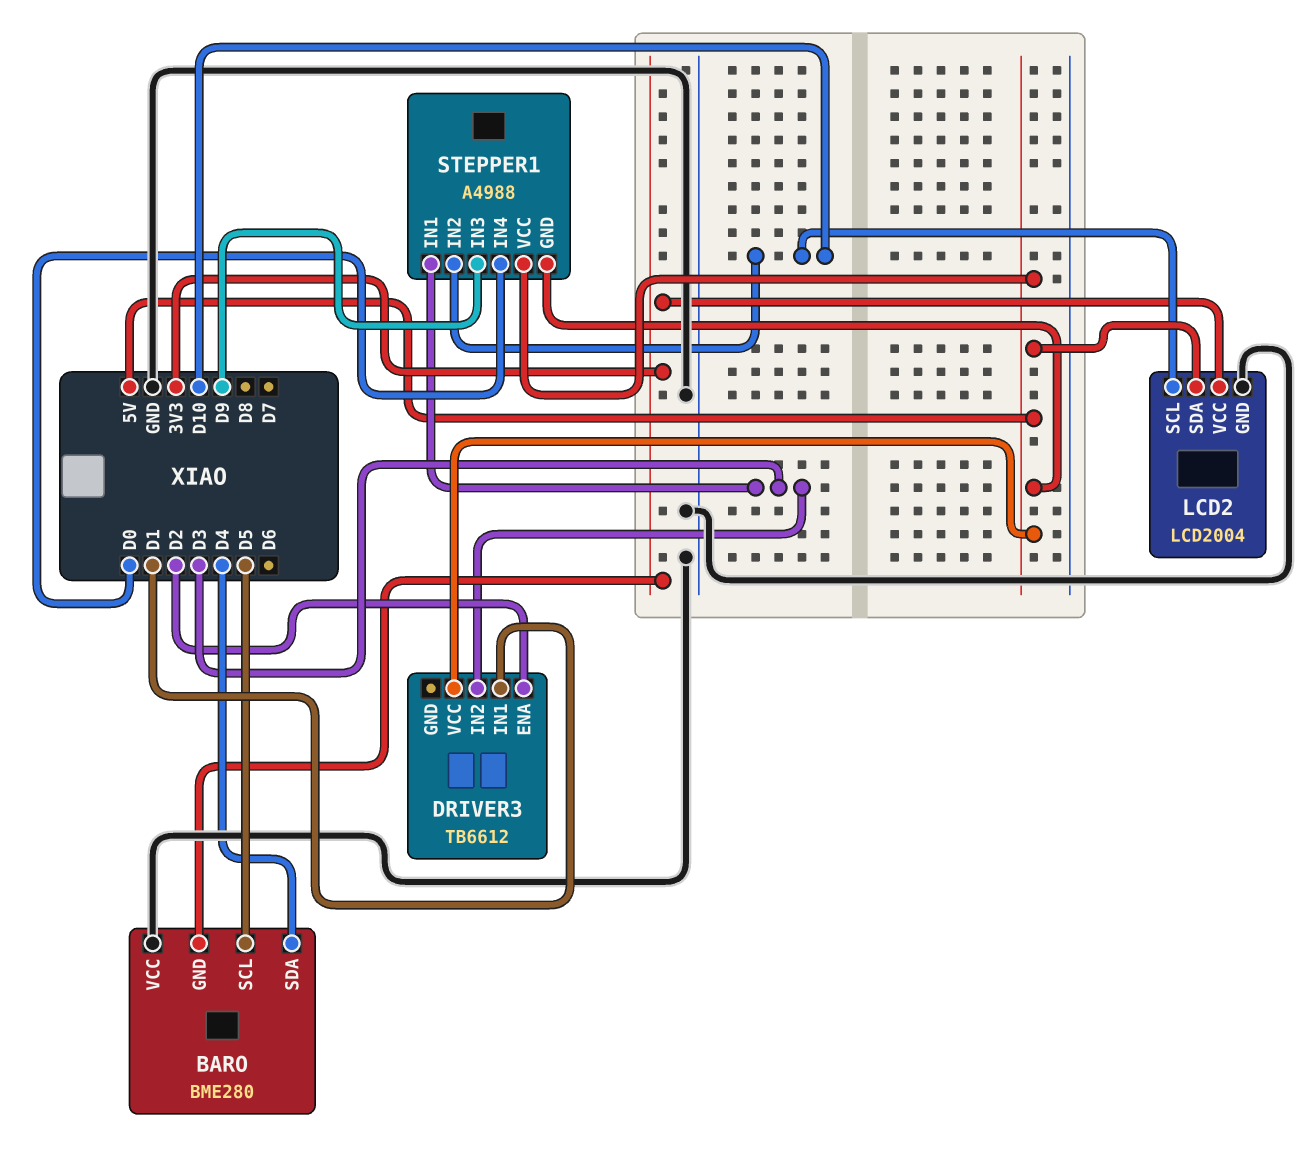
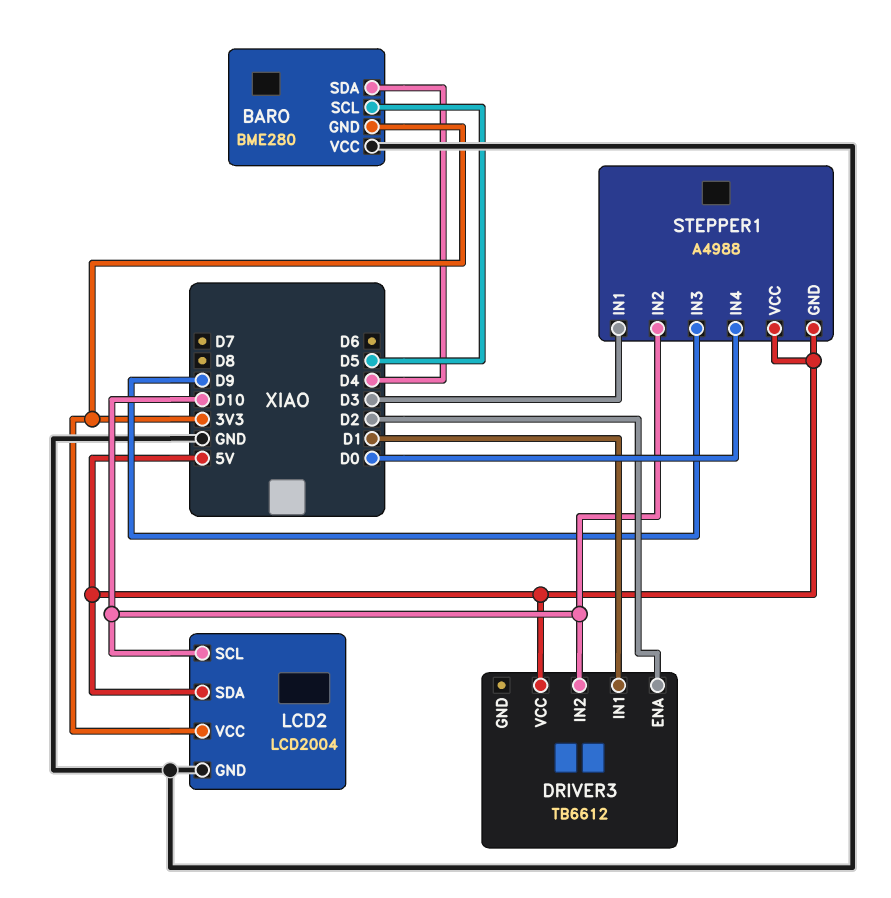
DRIVER3 pin IN2: D3 -> D10

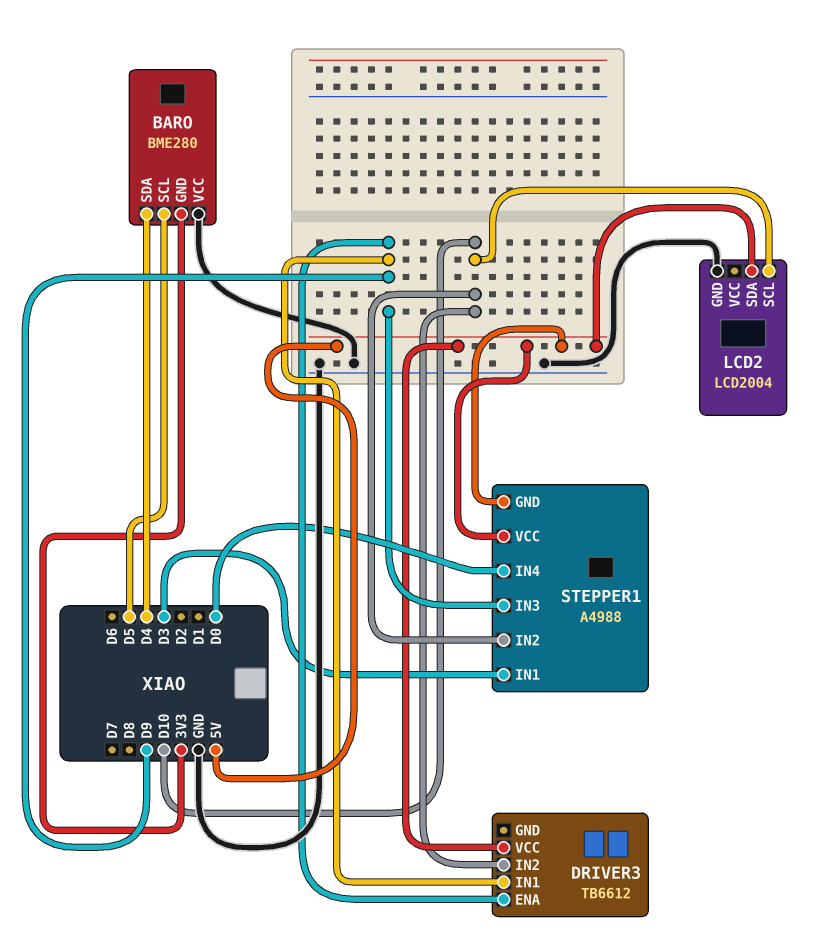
DRIVER3 pin ENA: D2 -> D9
DRIVER3 pin IN1: D1 -> D9
LCD2 pin VCC: 3V3 -> none

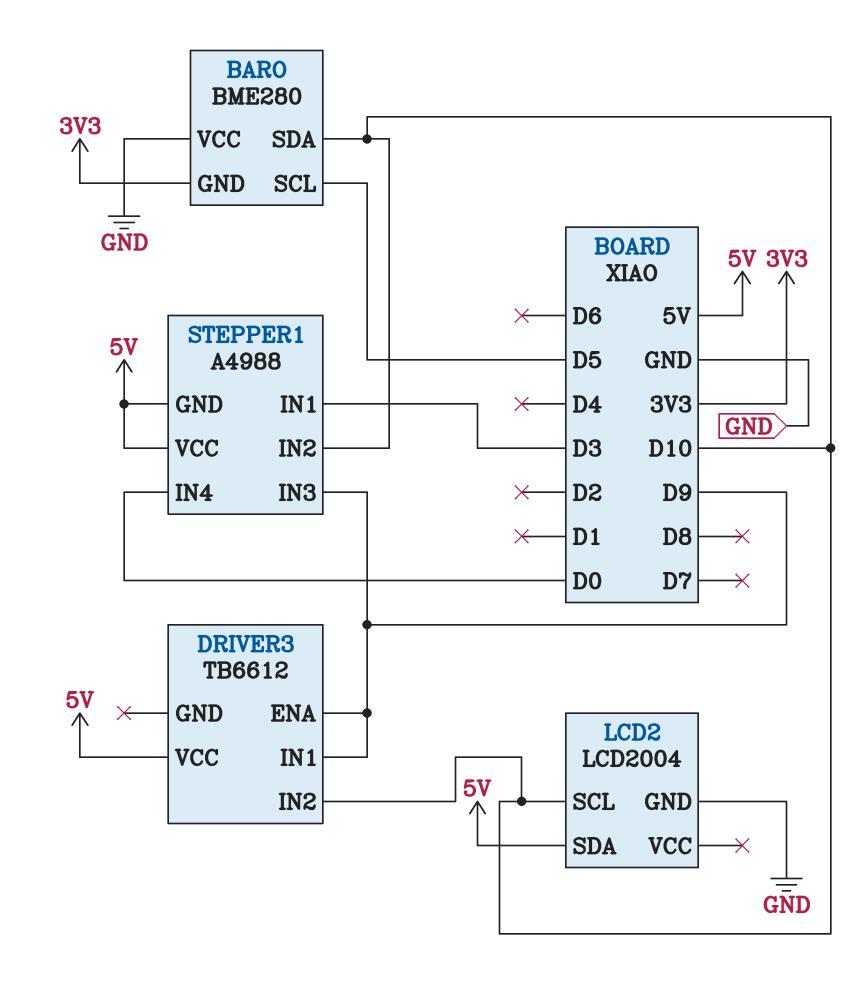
BARO pin SDA: D4 -> D10

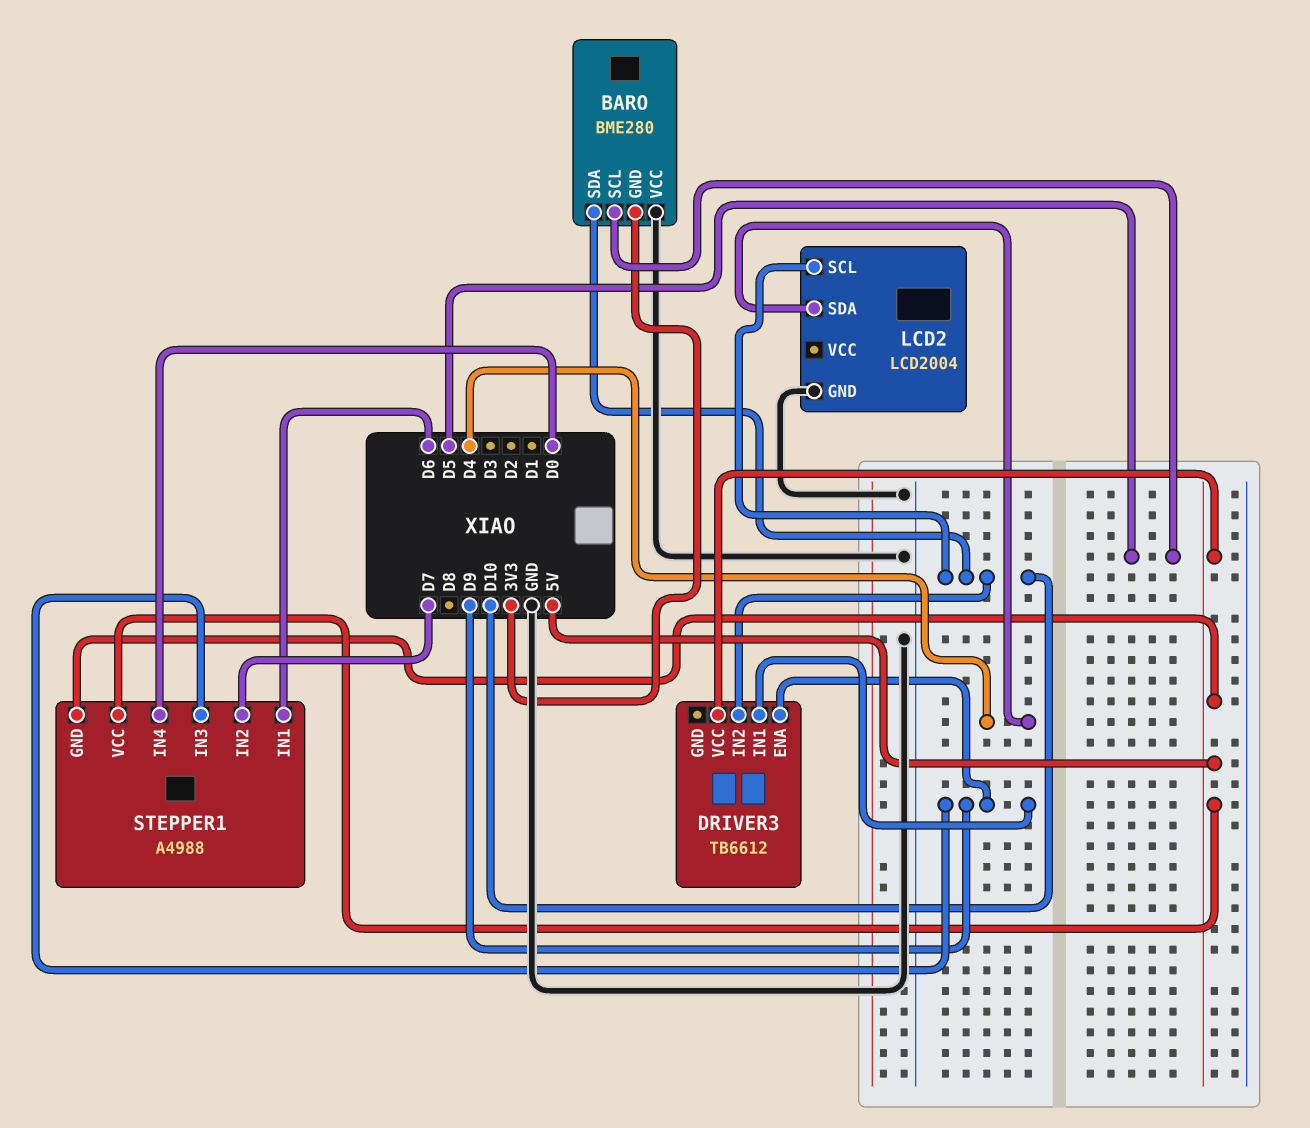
LCD2 pin SDA: 5V -> D4
STEPPER1 pin IN1: D3 -> D6
STEPPER1 pin IN2: D10 -> D7

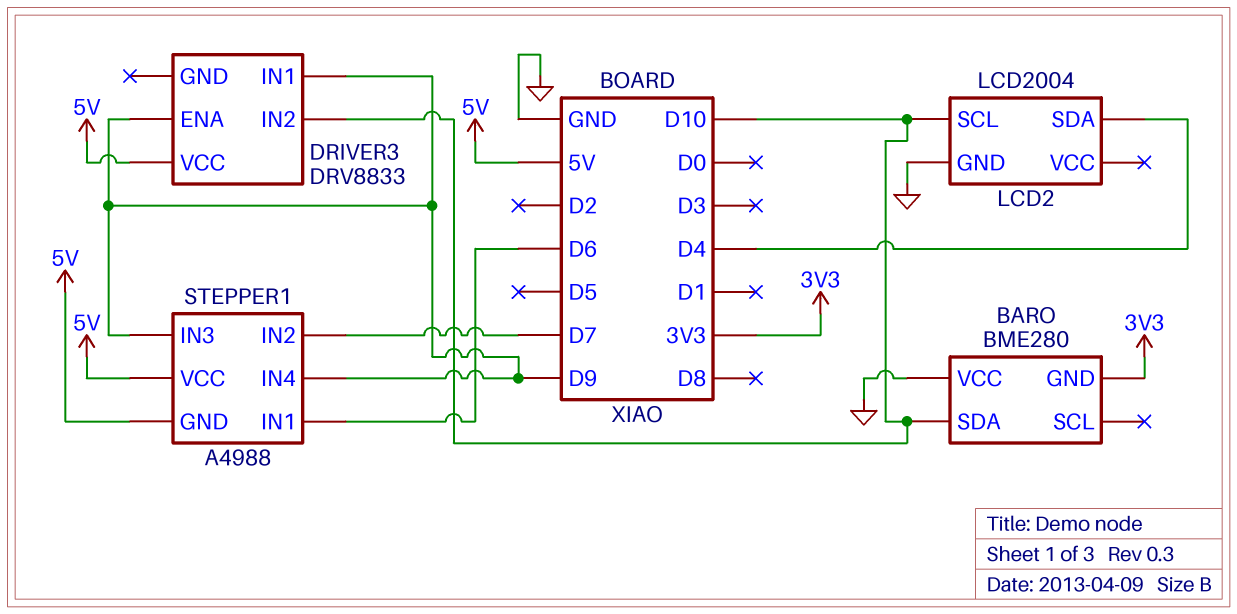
BARO pin SCL: D5 -> none
DRIVER3: TB6612 -> DRV8833
STEPPER1 pin IN4: D0 -> D9

